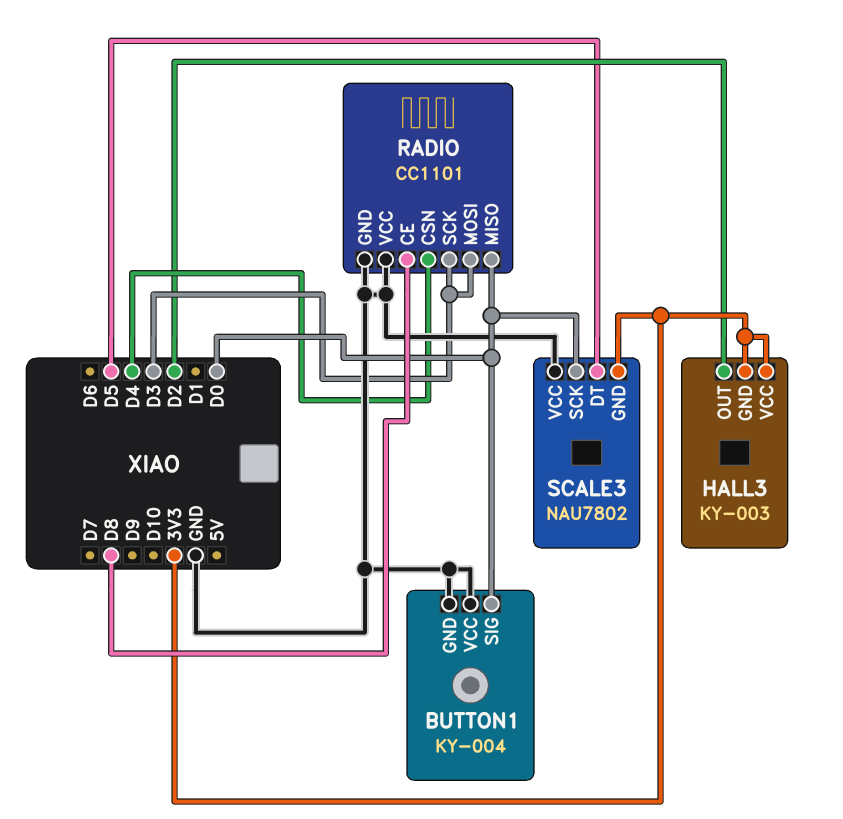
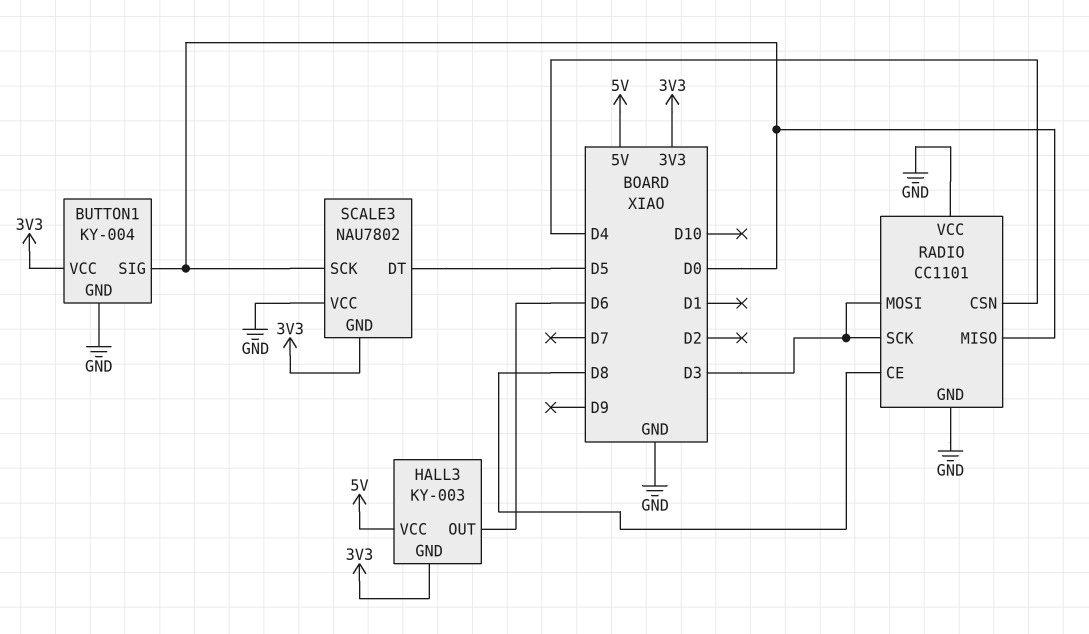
BUTTON1 pin VCC: GND -> 3V3
HALL3 pin OUT: D2 -> D6
HALL3 pin VCC: 3V3 -> 5V

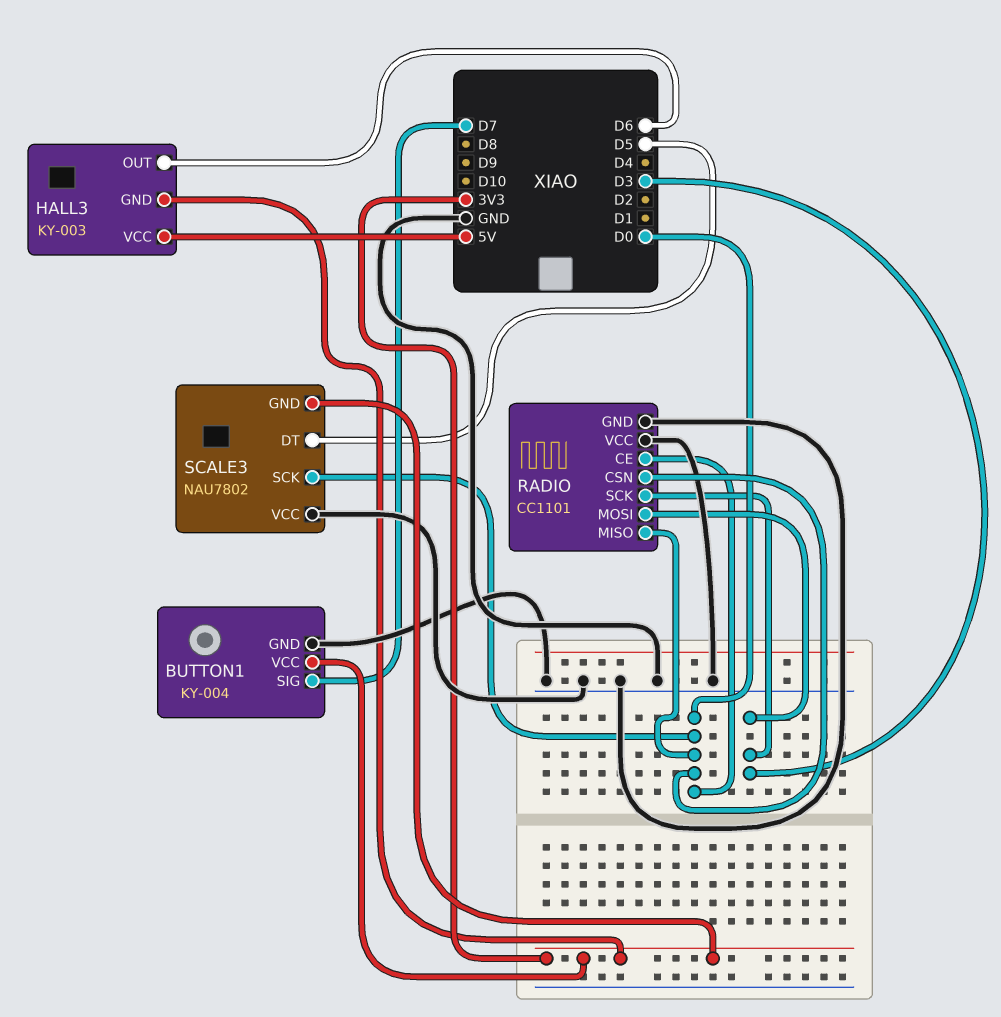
BUTTON1 pin SIG: D0 -> D7
RADIO pin CE: D8 -> D0
RADIO pin CSN: D4 -> D0

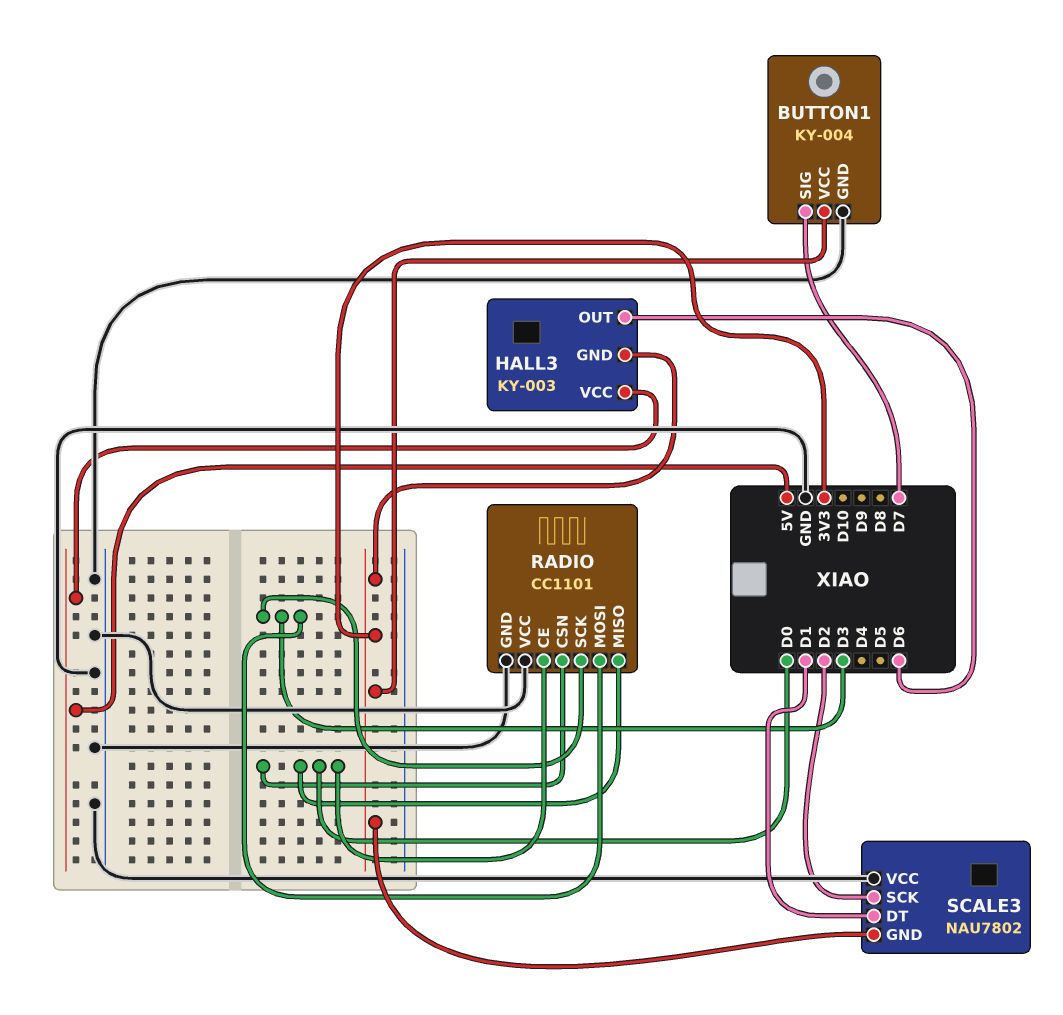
SCALE3 pin DT: D5 -> D1
SCALE3 pin SCK: D0 -> D2

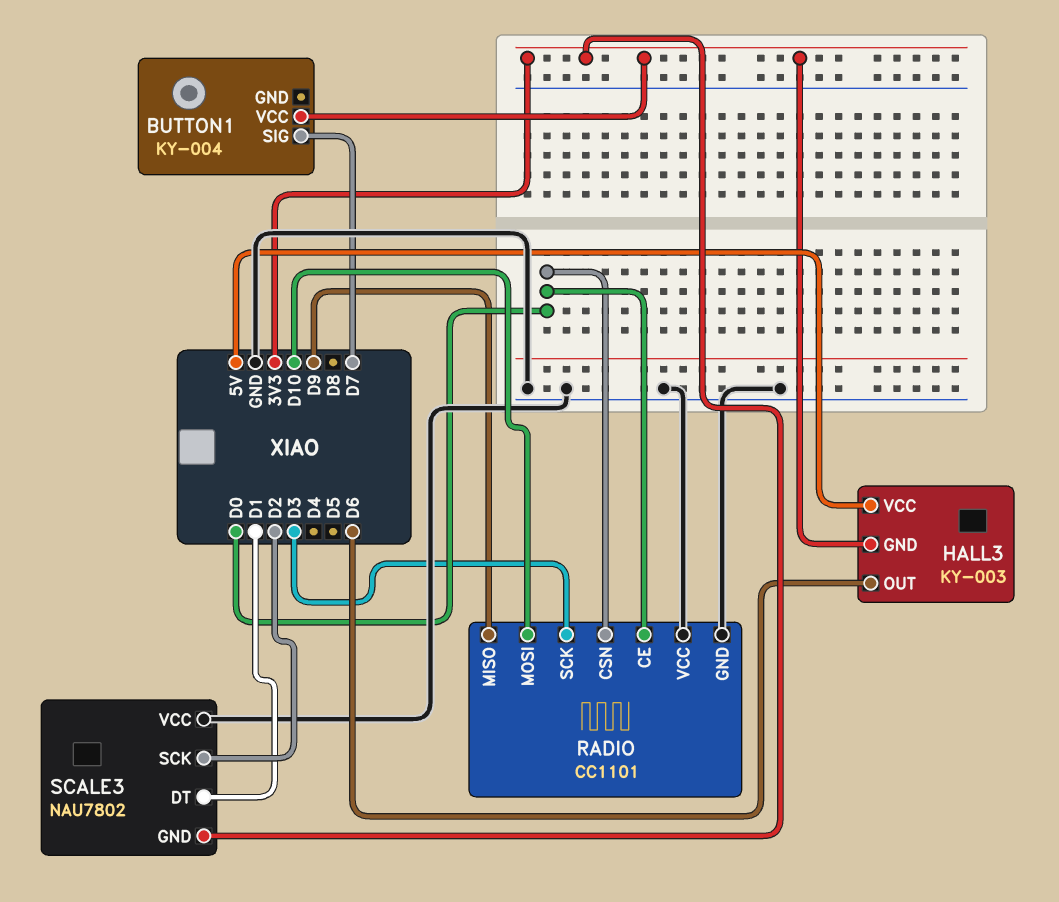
BUTTON1 pin GND: GND -> none
RADIO pin MISO: D0 -> D9
RADIO pin MOSI: D3 -> D10

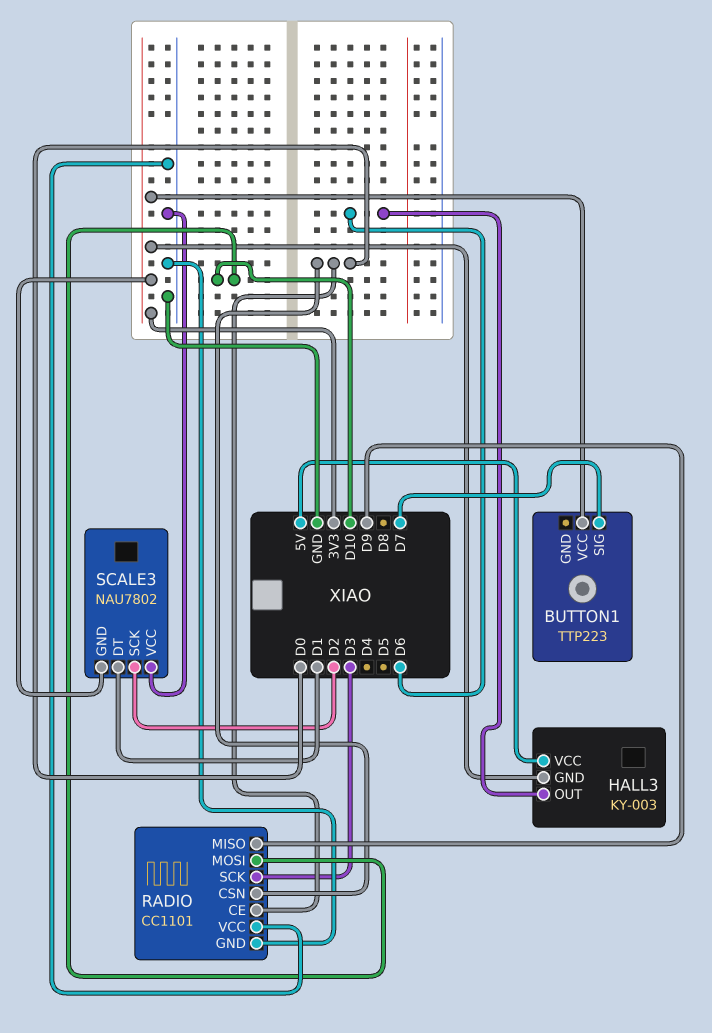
BUTTON1: KY-004 -> TTP223

